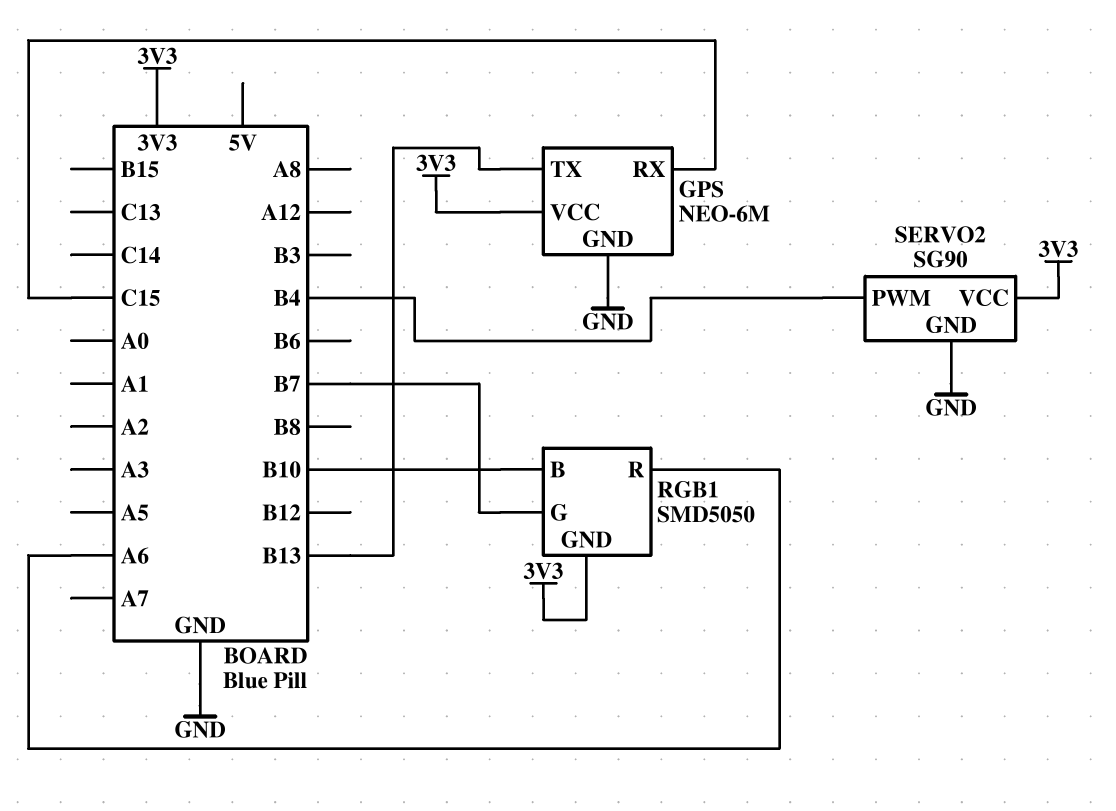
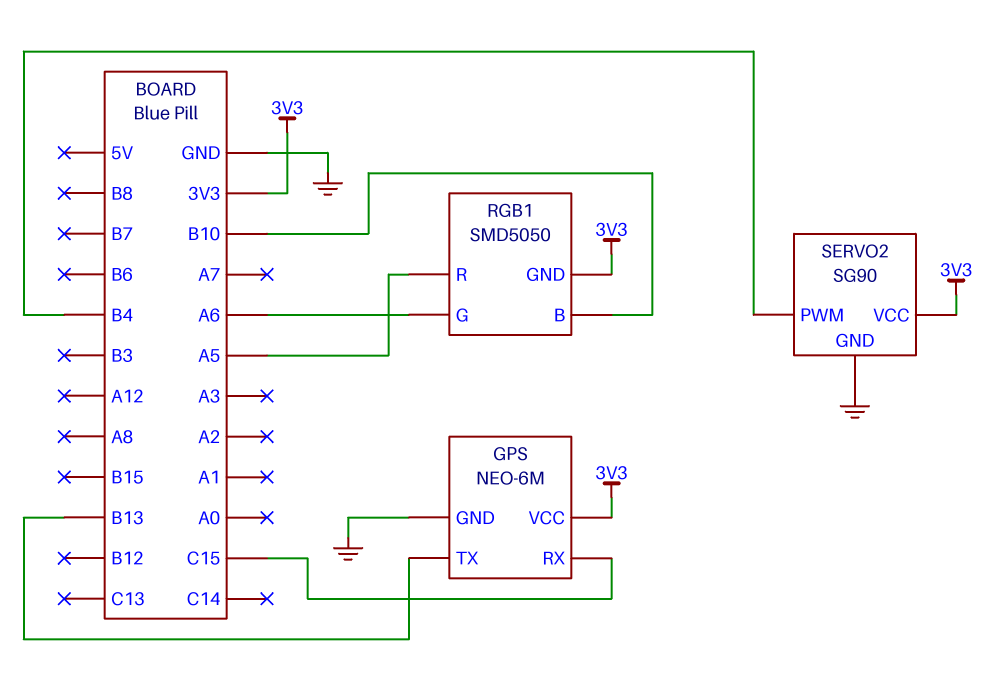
RGB1 pin G: B7 -> A6
RGB1 pin R: A6 -> A5

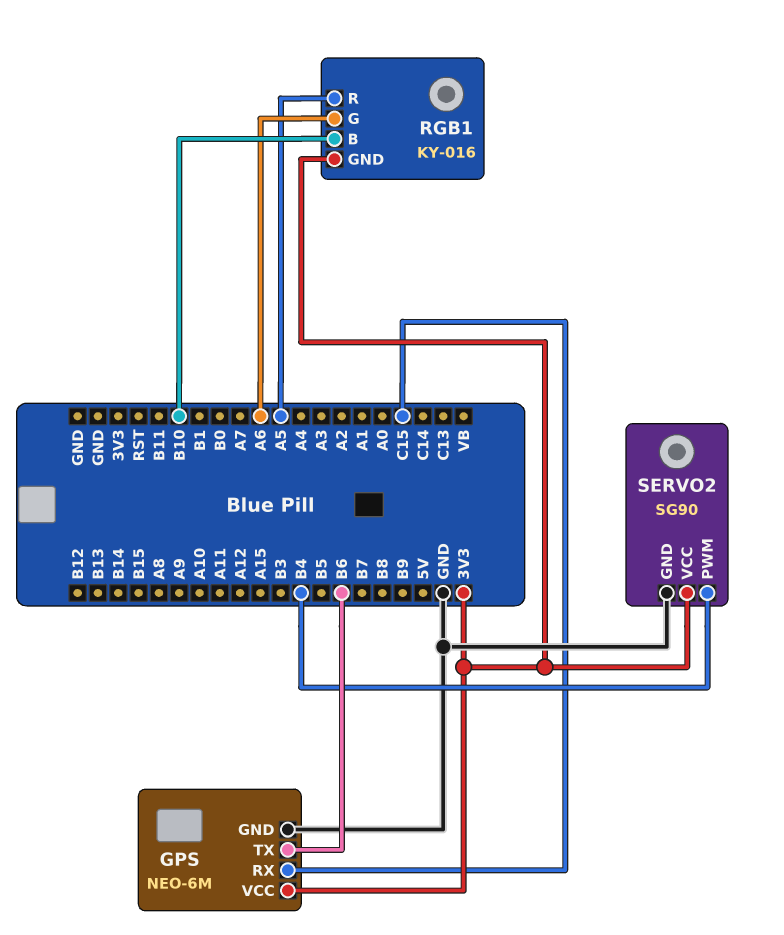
GPS pin TX: B13 -> B6
RGB1: SMD5050 -> KY-016

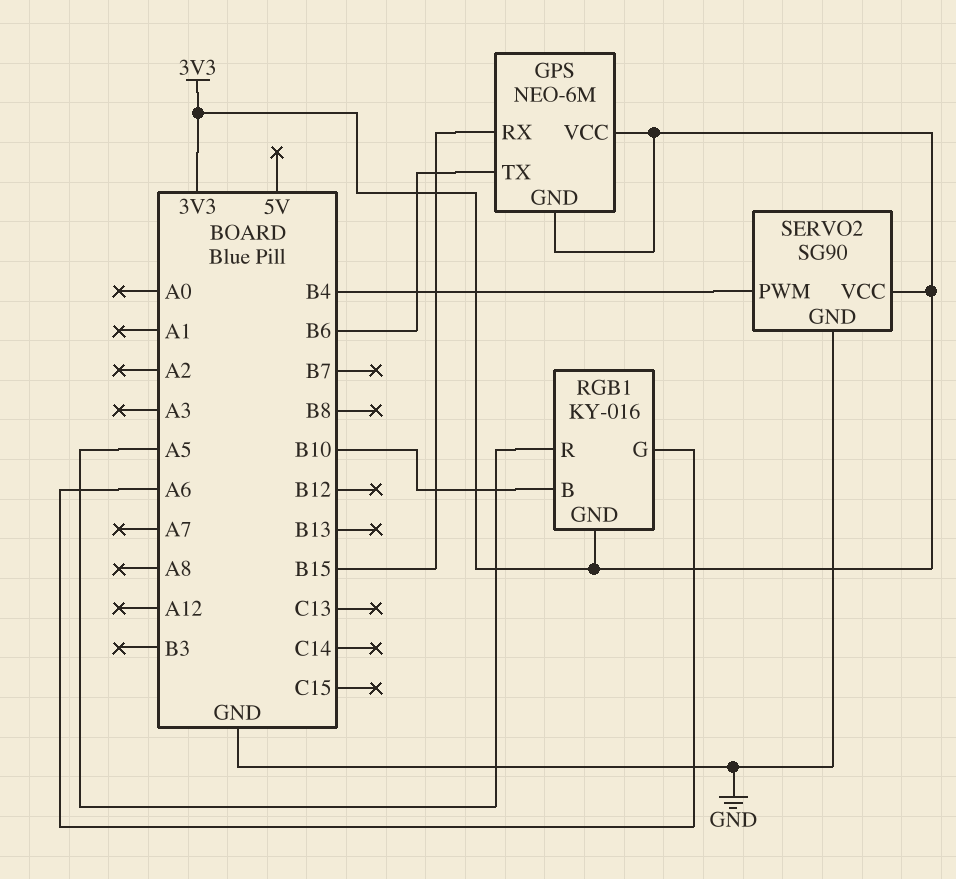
GPS pin GND: GND -> 3V3
GPS pin RX: C15 -> B15

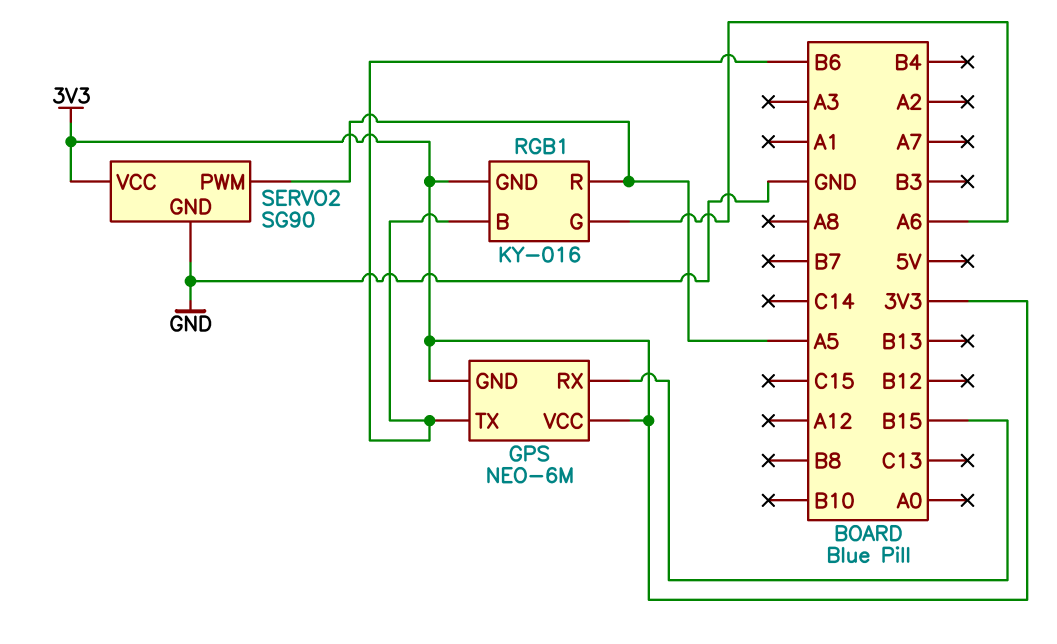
RGB1 pin B: B10 -> B6
SERVO2 pin PWM: B4 -> A5

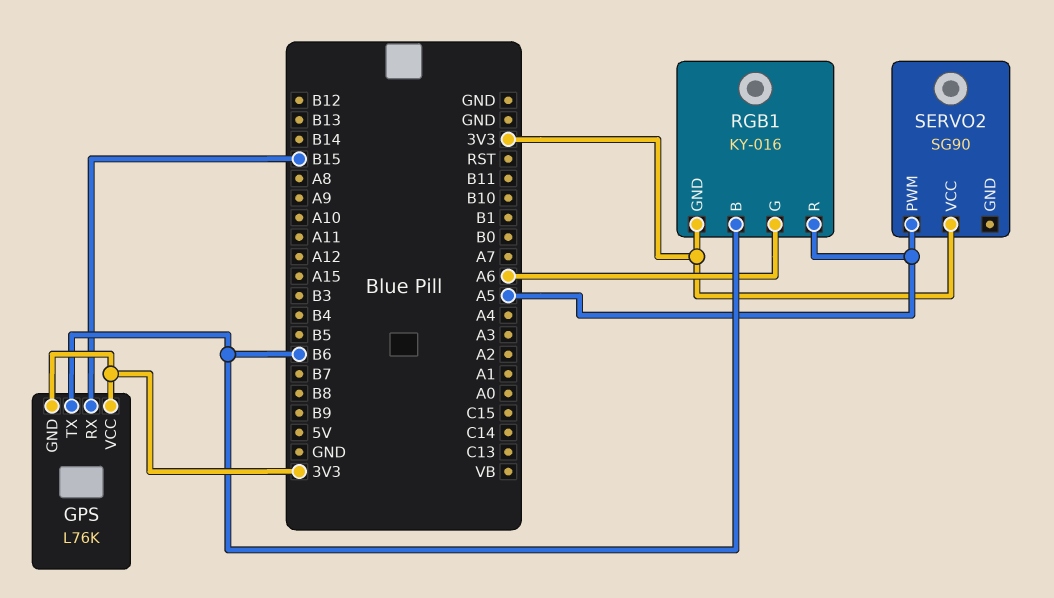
GPS: NEO-6M -> L76K
SERVO2 pin GND: GND -> none

